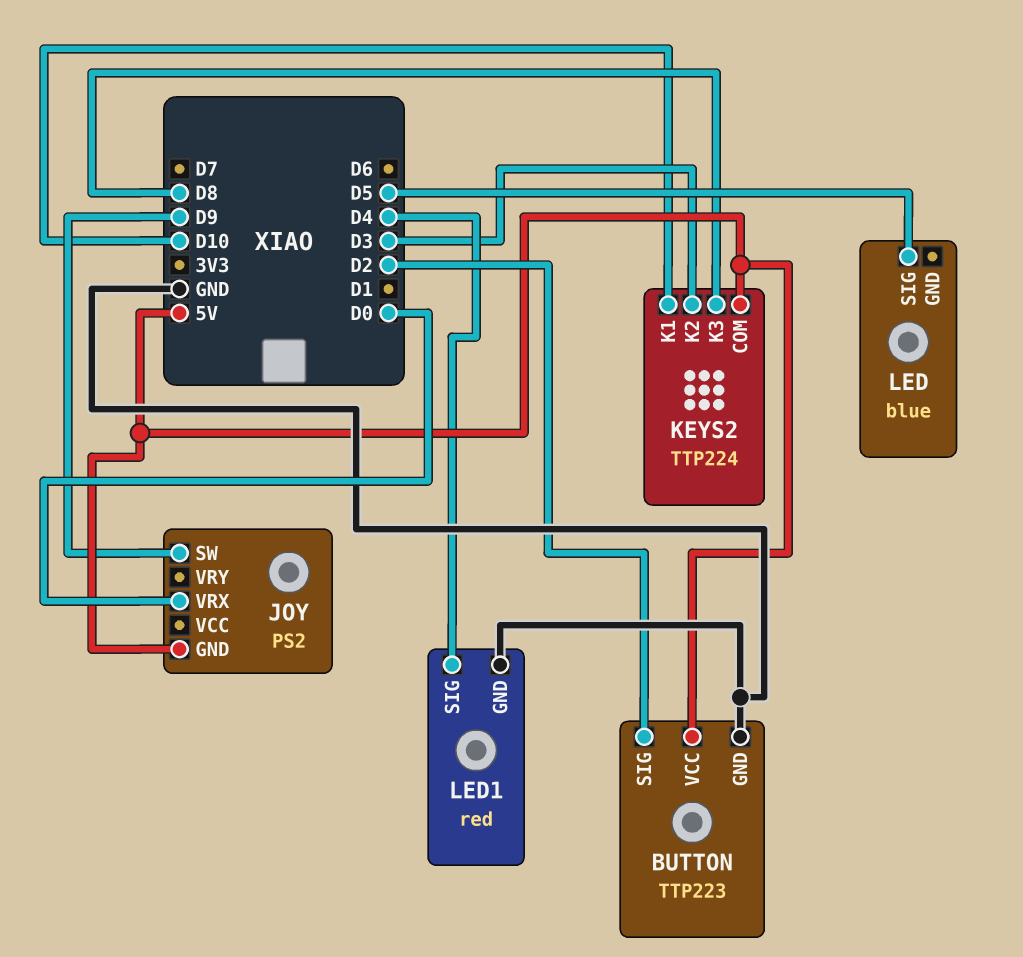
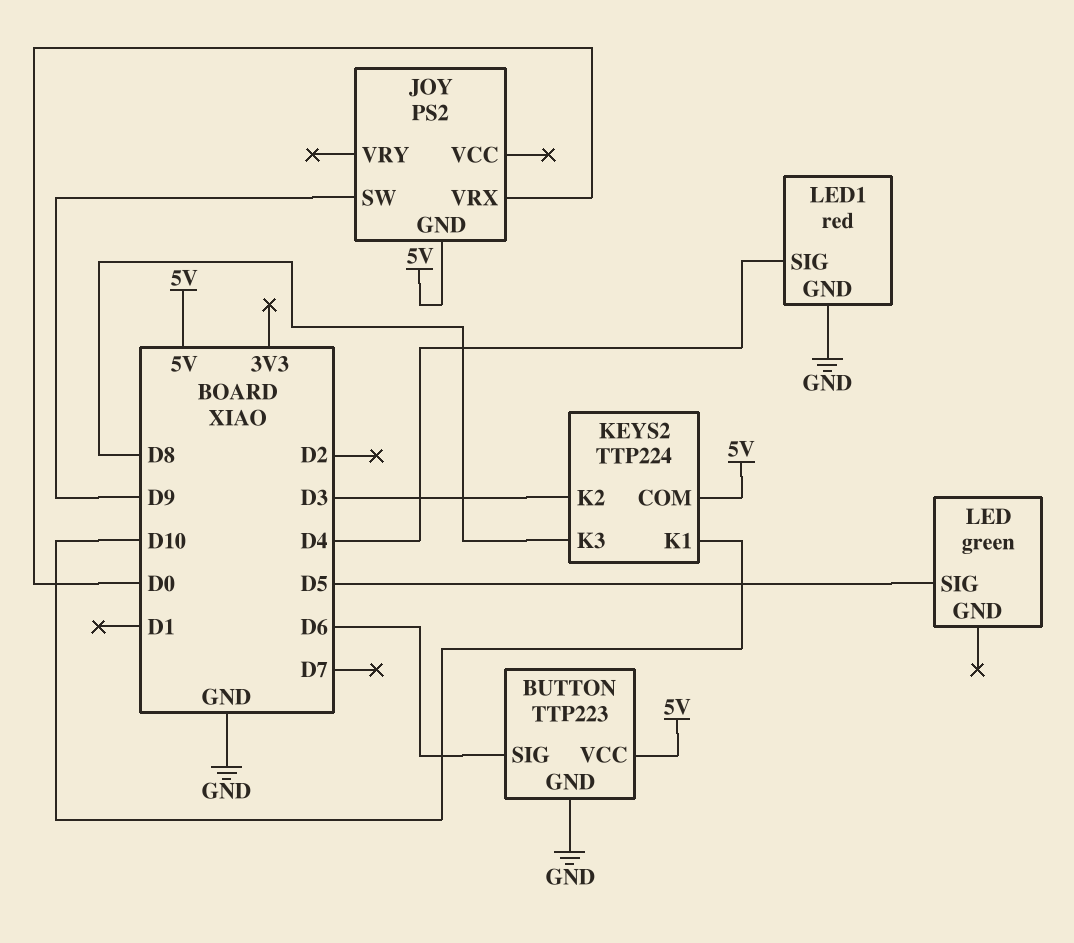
BUTTON pin SIG: D2 -> D6
LED: blue -> green

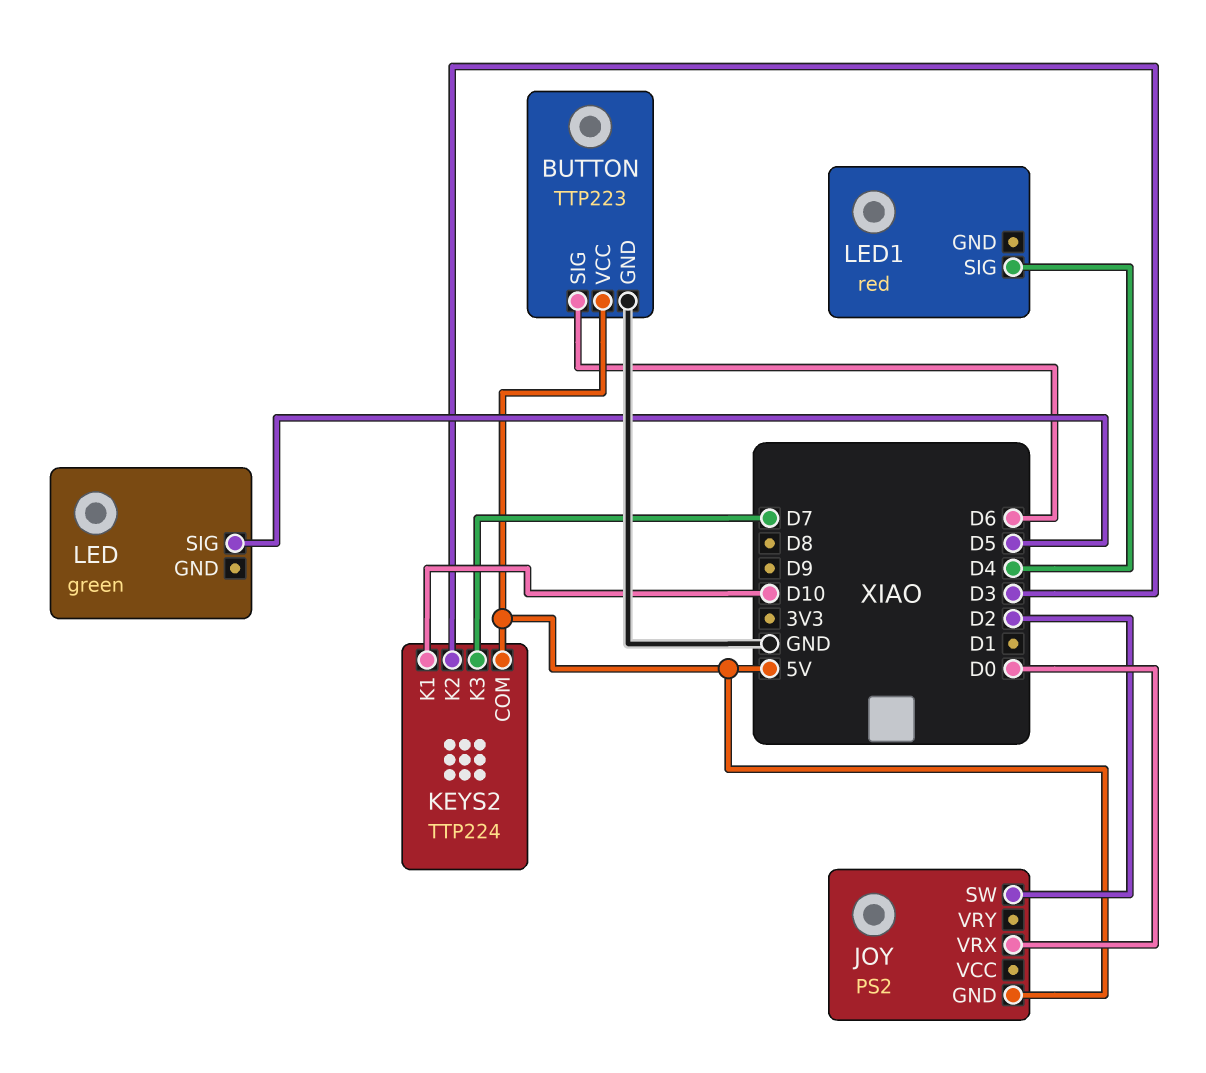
JOY pin SW: D9 -> D2
KEYS2 pin K3: D8 -> D7
LED1 pin GND: GND -> none

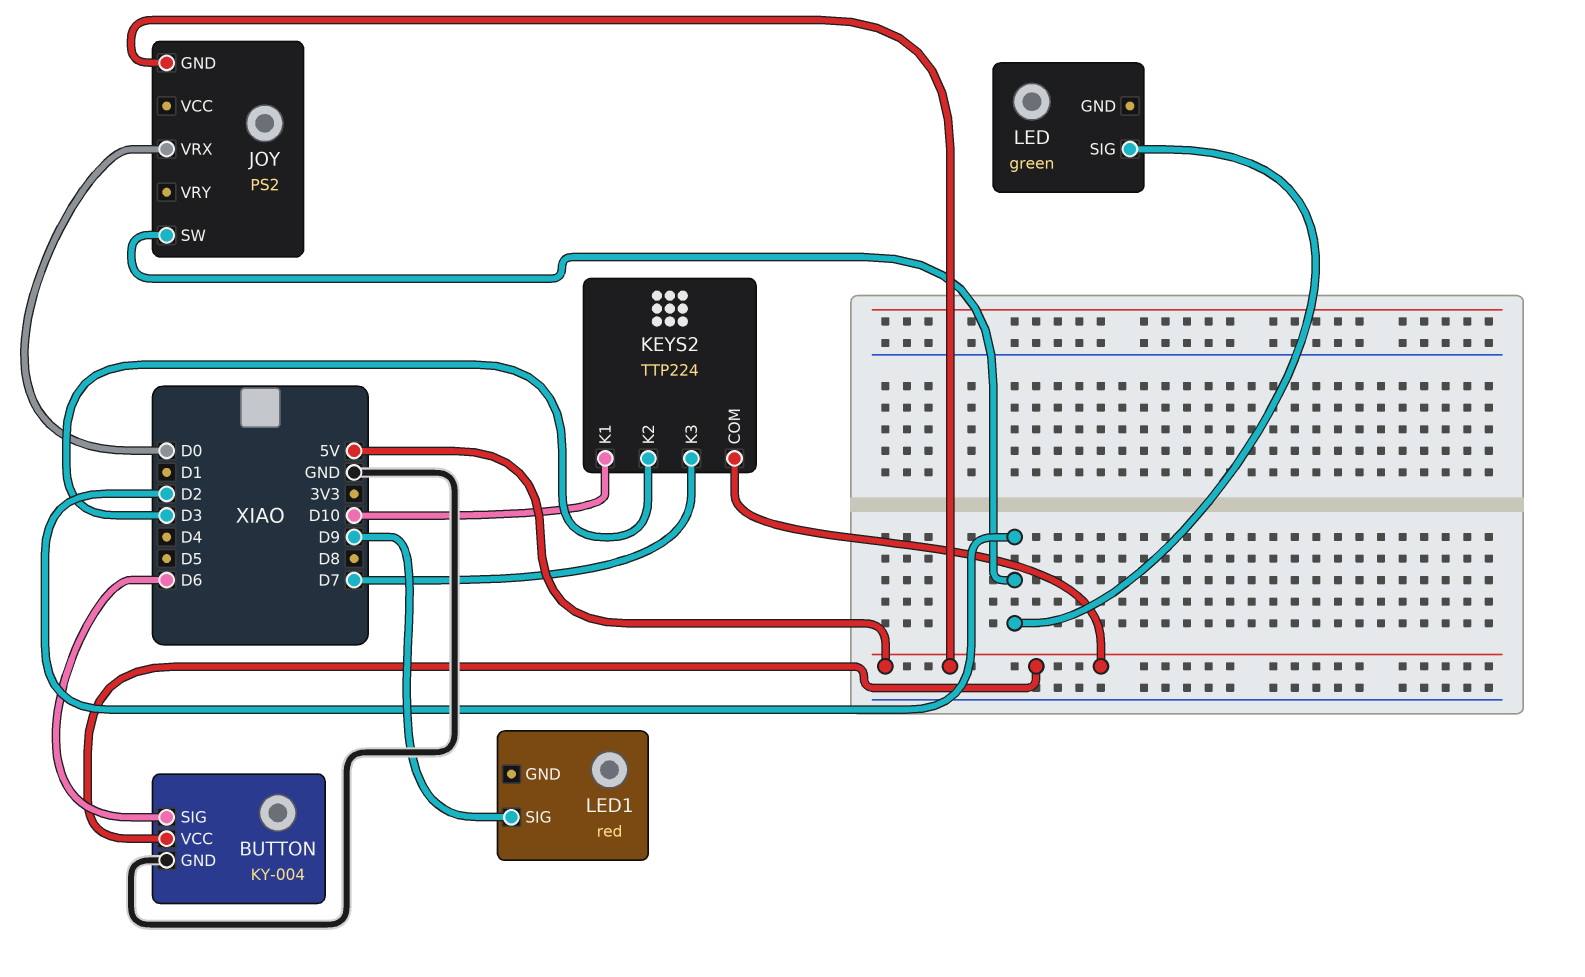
BUTTON: TTP223 -> KY-004
LED pin SIG: D5 -> D2
LED1 pin SIG: D4 -> D9

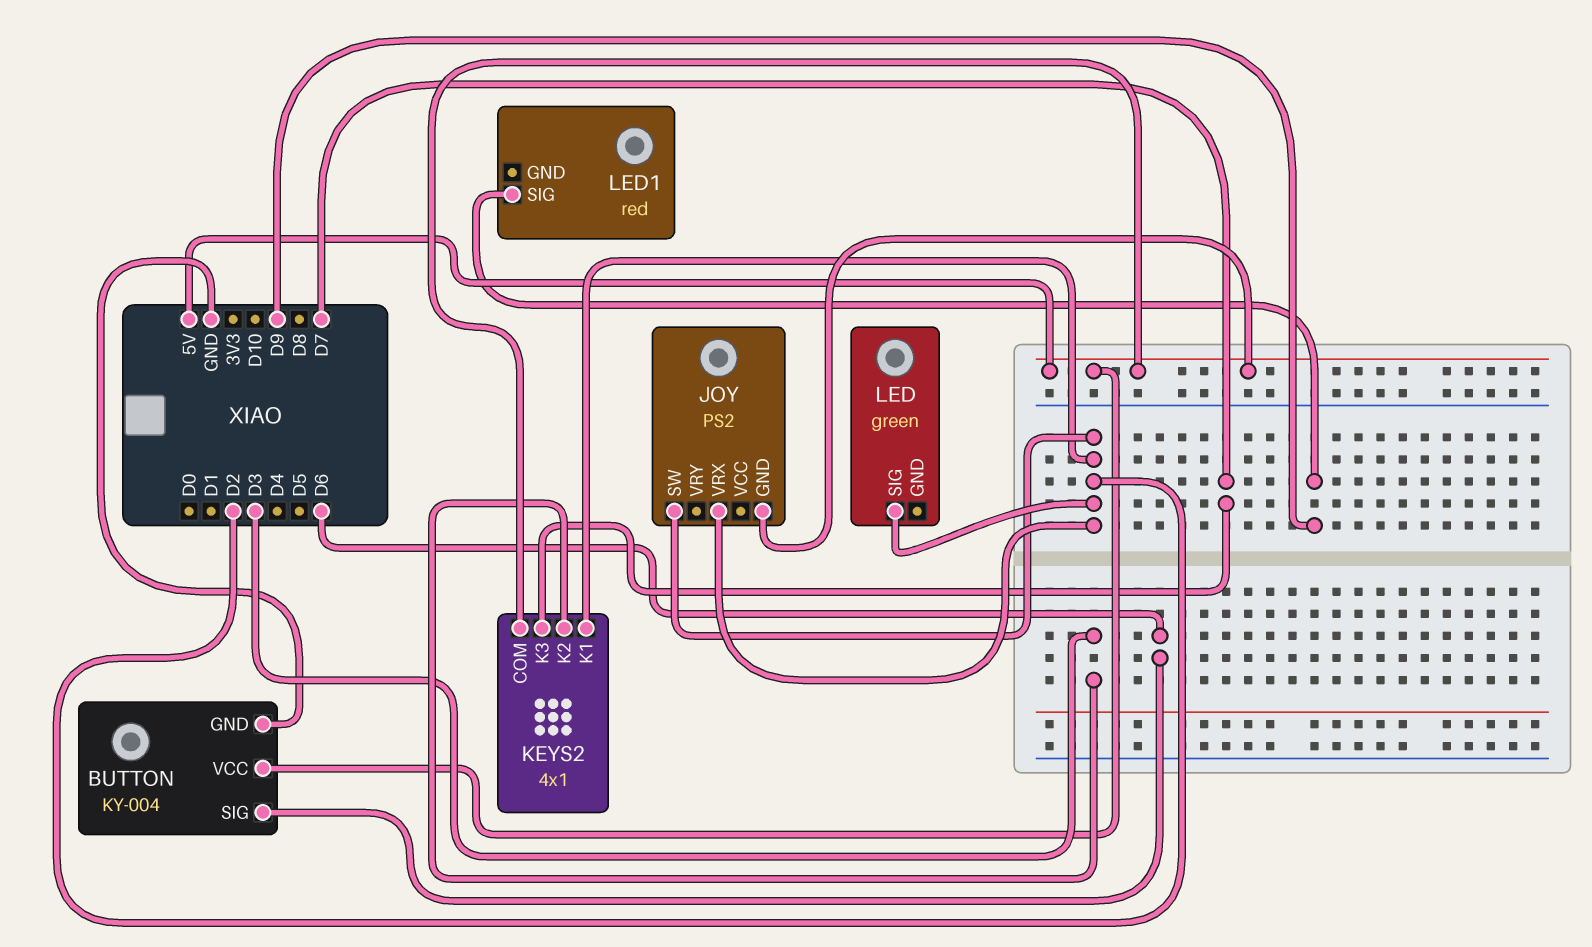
JOY pin VRX: D0 -> D2
KEYS2: TTP224 -> 4x1
KEYS2 pin K1: D10 -> D2

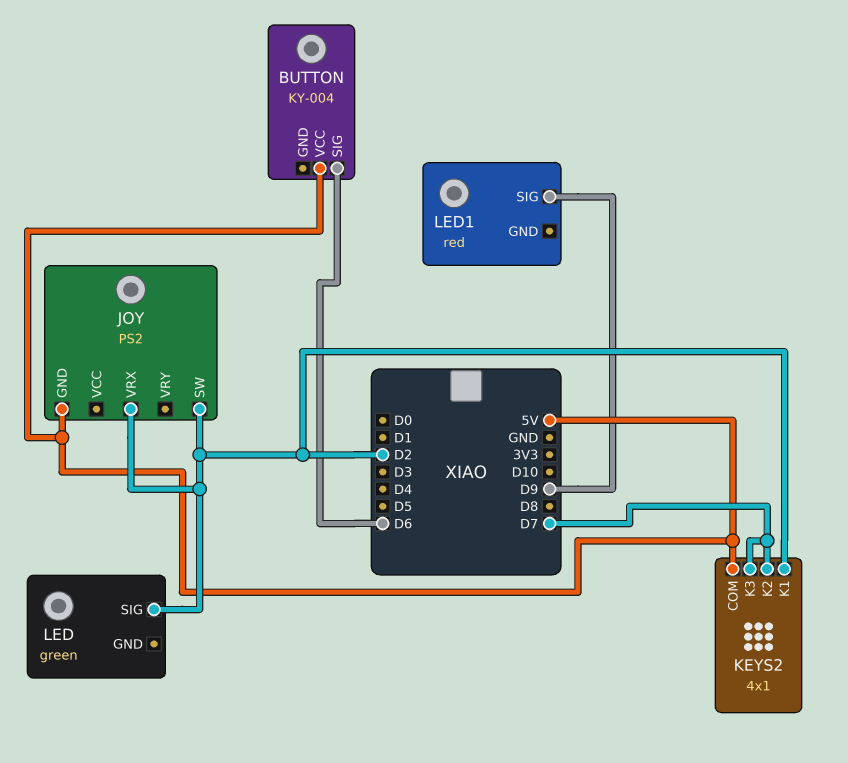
BUTTON pin GND: GND -> none
KEYS2 pin K2: D3 -> D7

